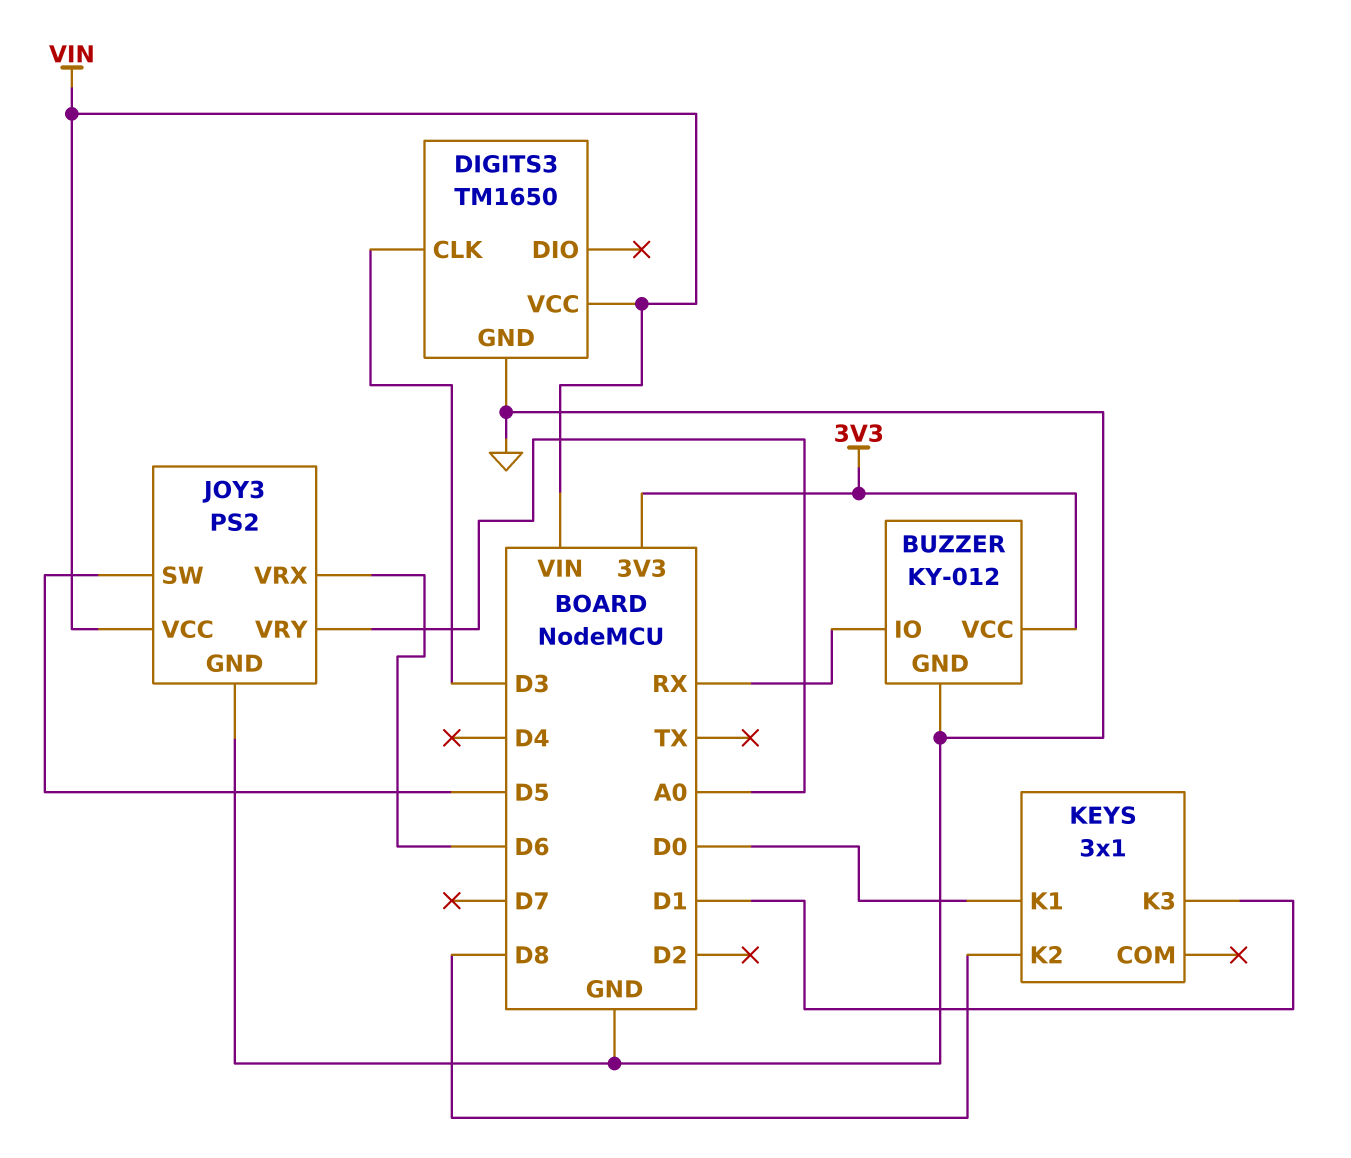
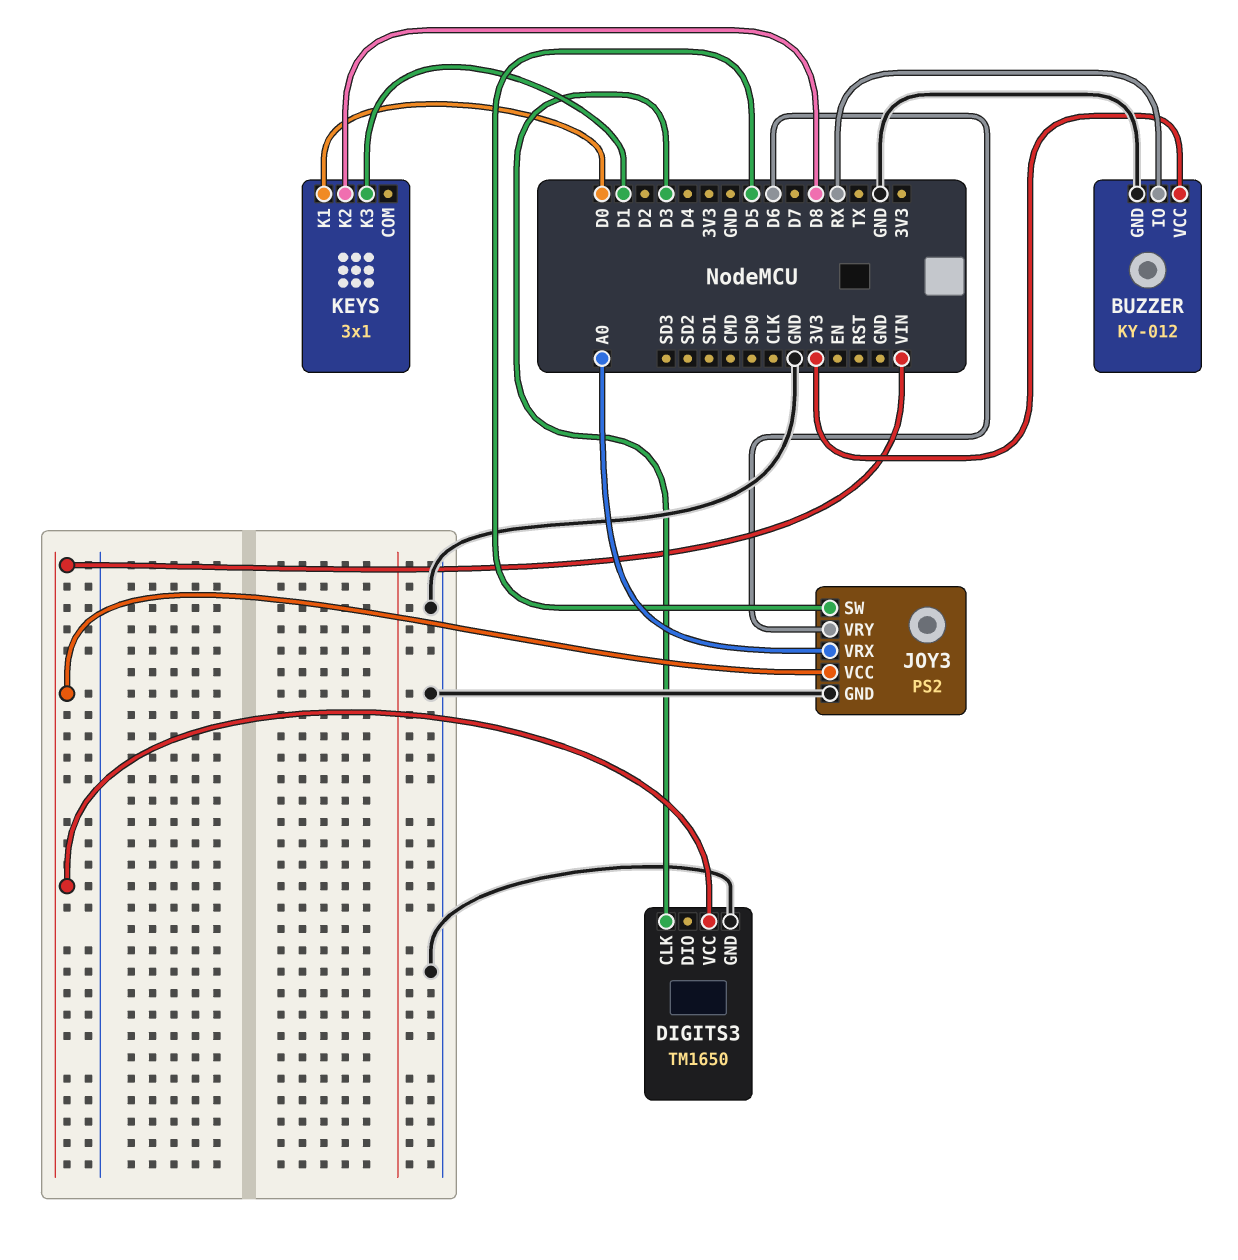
JOY3 pin VRX: D6 -> A0
JOY3 pin VRY: A0 -> D6

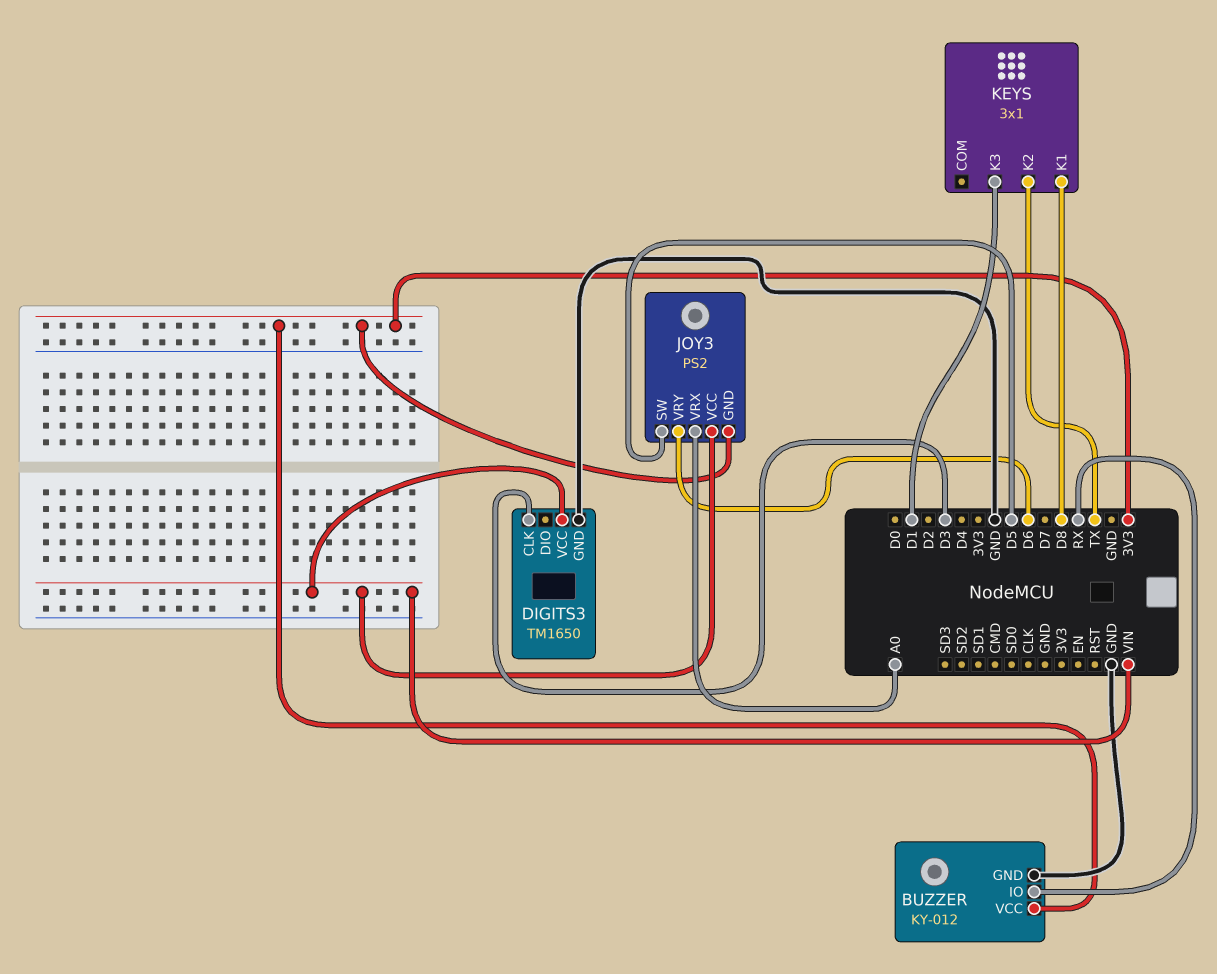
JOY3 pin GND: GND -> 3V3
KEYS pin K1: D0 -> D8
KEYS pin K2: D8 -> TX

